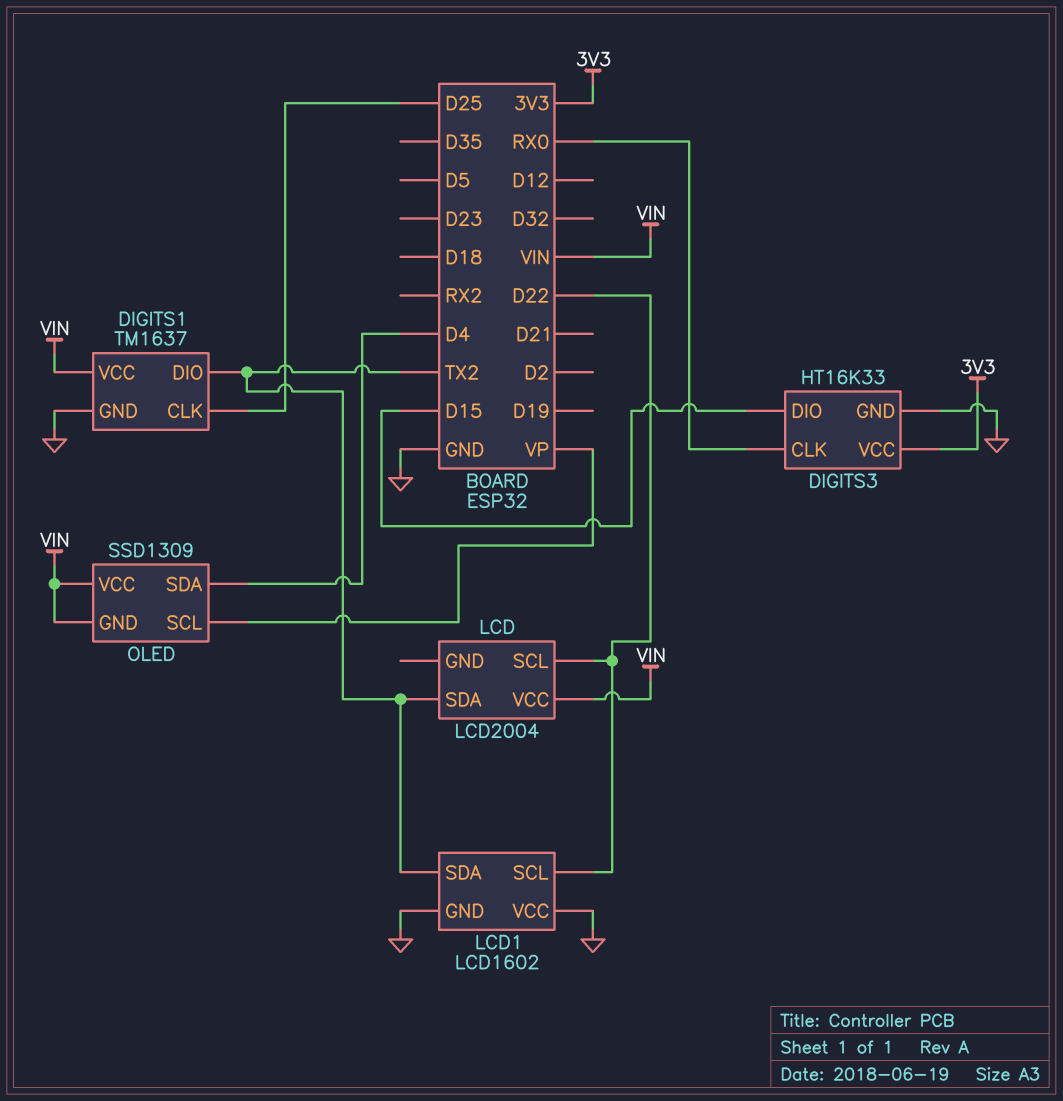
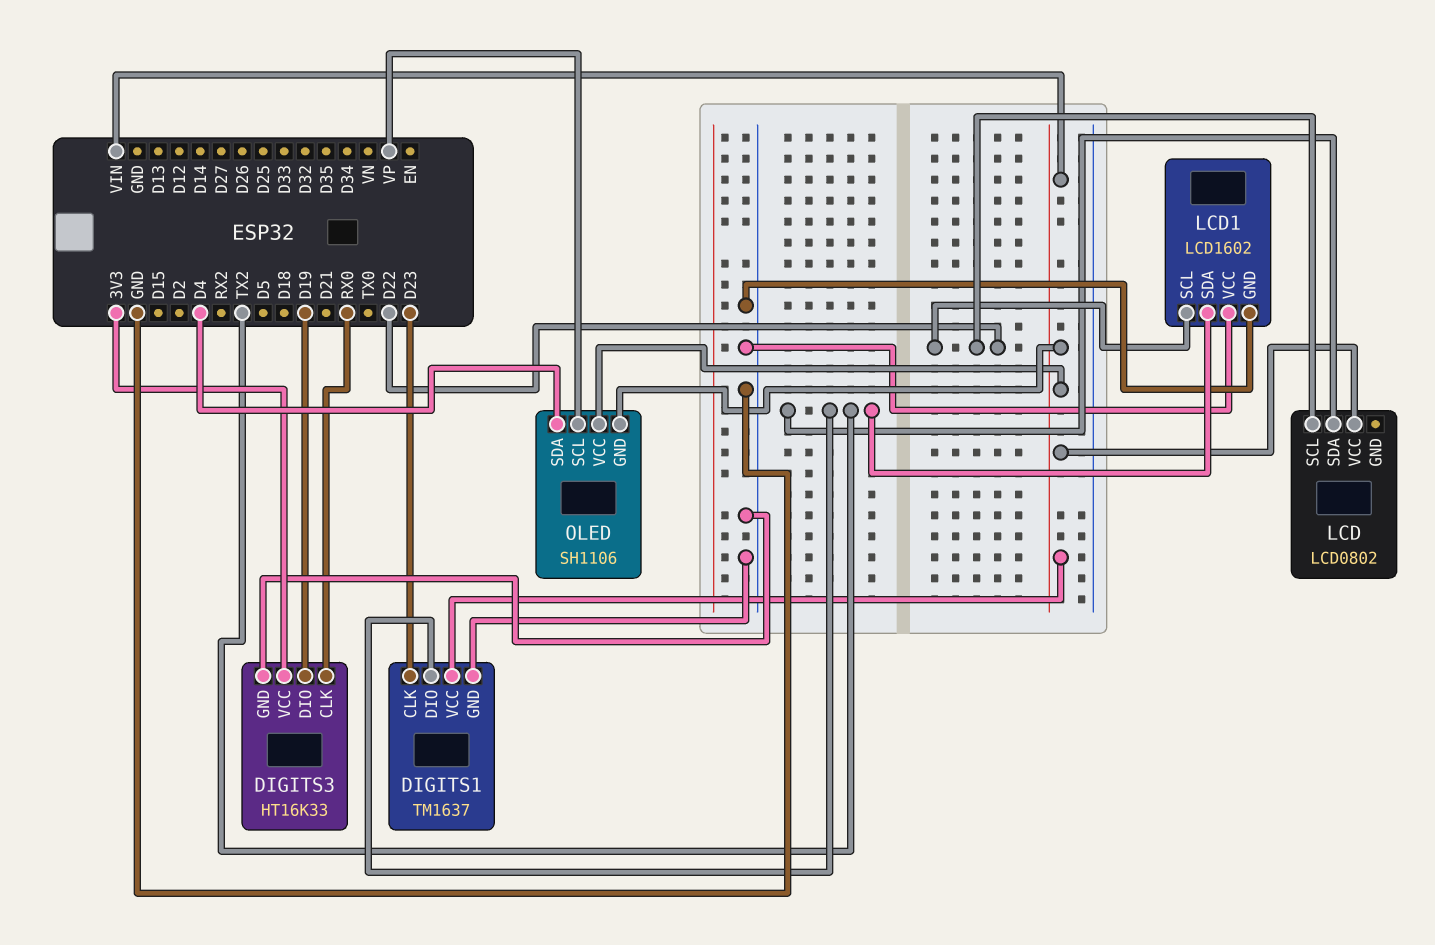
DIGITS1 pin CLK: D25 -> D23
DIGITS3 pin DIO: D15 -> D19
LCD: LCD2004 -> LCD0802
OLED: SSD1309 -> SH1106

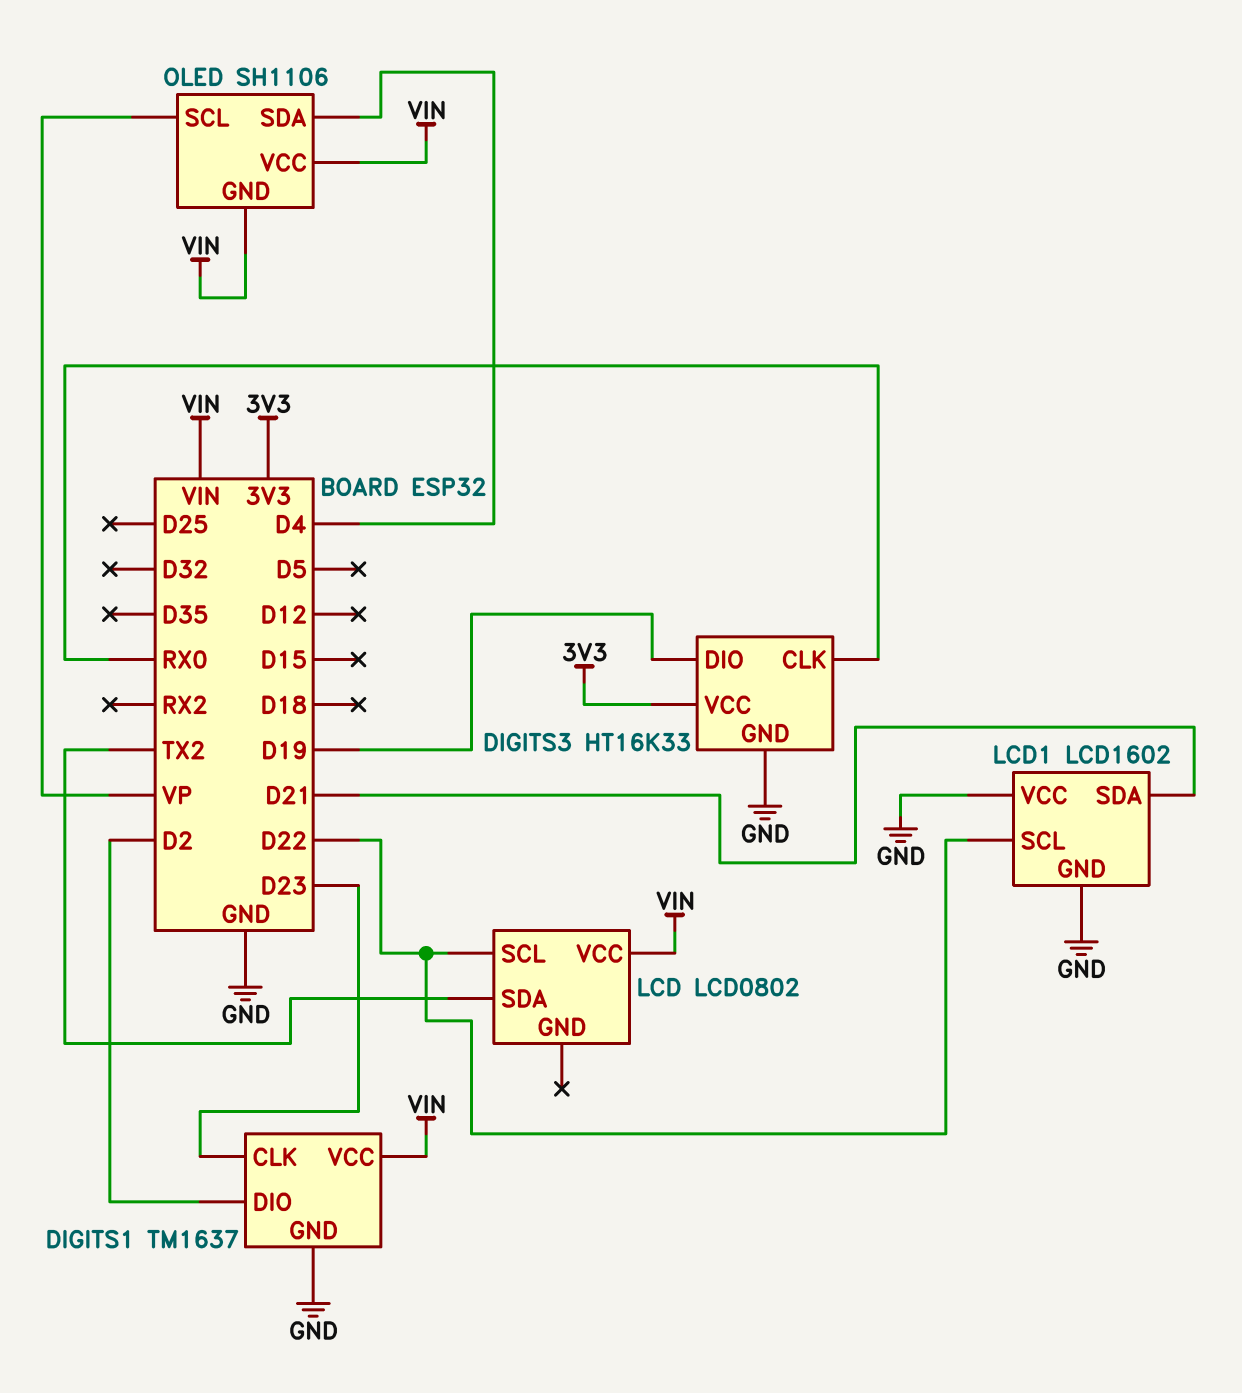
DIGITS1 pin DIO: TX2 -> D2
LCD1 pin SDA: TX2 -> D21

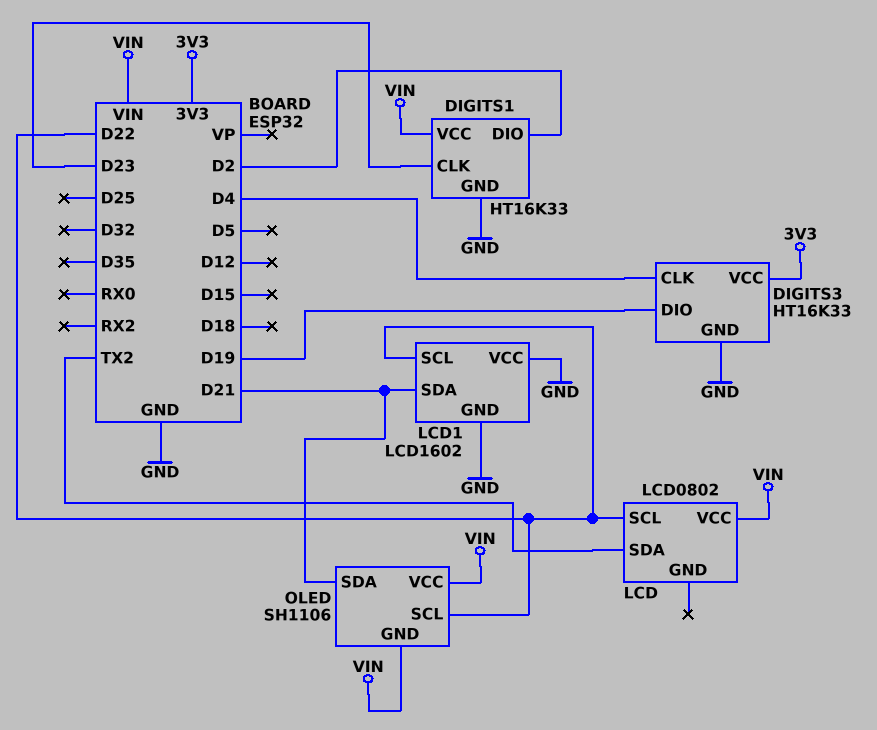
DIGITS1: TM1637 -> HT16K33
DIGITS3 pin CLK: RX0 -> D4
OLED pin SCL: VP -> D22
OLED pin SDA: D4 -> D21

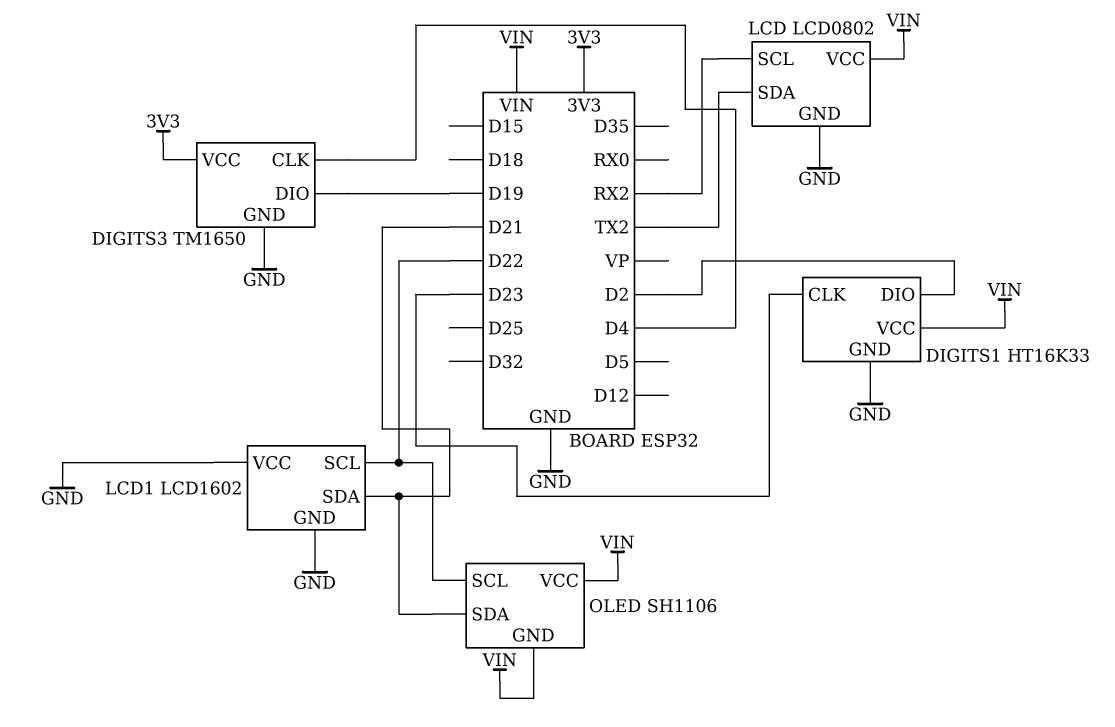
DIGITS3: HT16K33 -> TM1650
LCD pin GND: none -> GND
LCD pin SCL: D22 -> RX2

